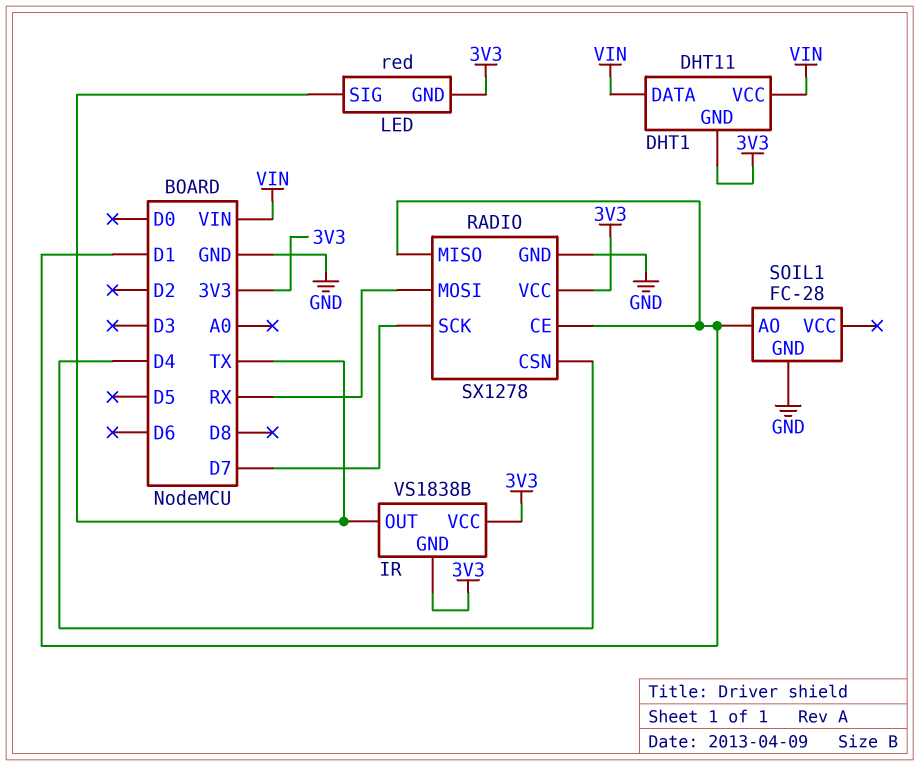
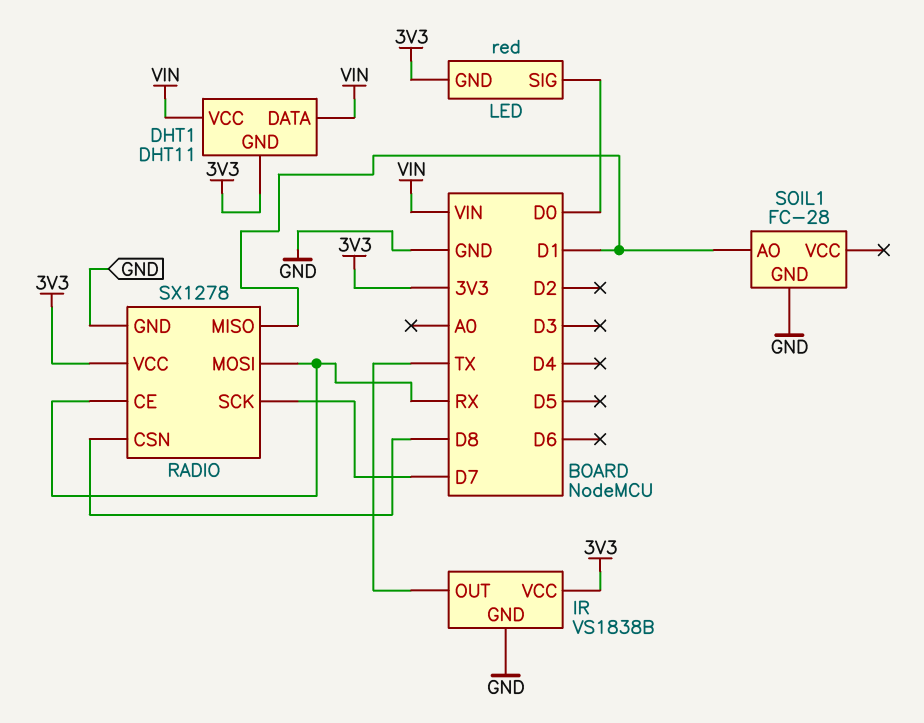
IR pin GND: 3V3 -> GND
LED pin SIG: TX -> D0
RADIO pin CE: D1 -> RX
RADIO pin CSN: D4 -> D8

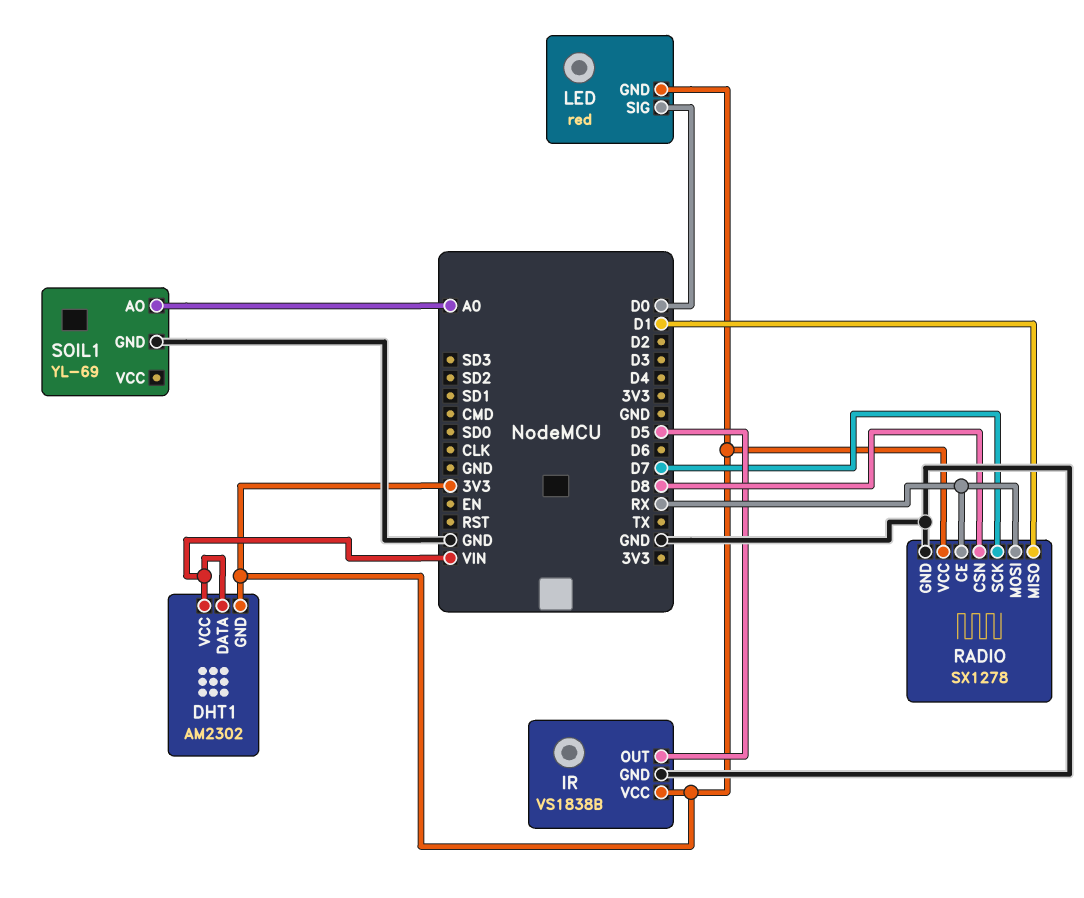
DHT1: DHT11 -> AM2302
IR pin OUT: TX -> D5
SOIL1: FC-28 -> YL-69
SOIL1 pin AO: D1 -> A0

